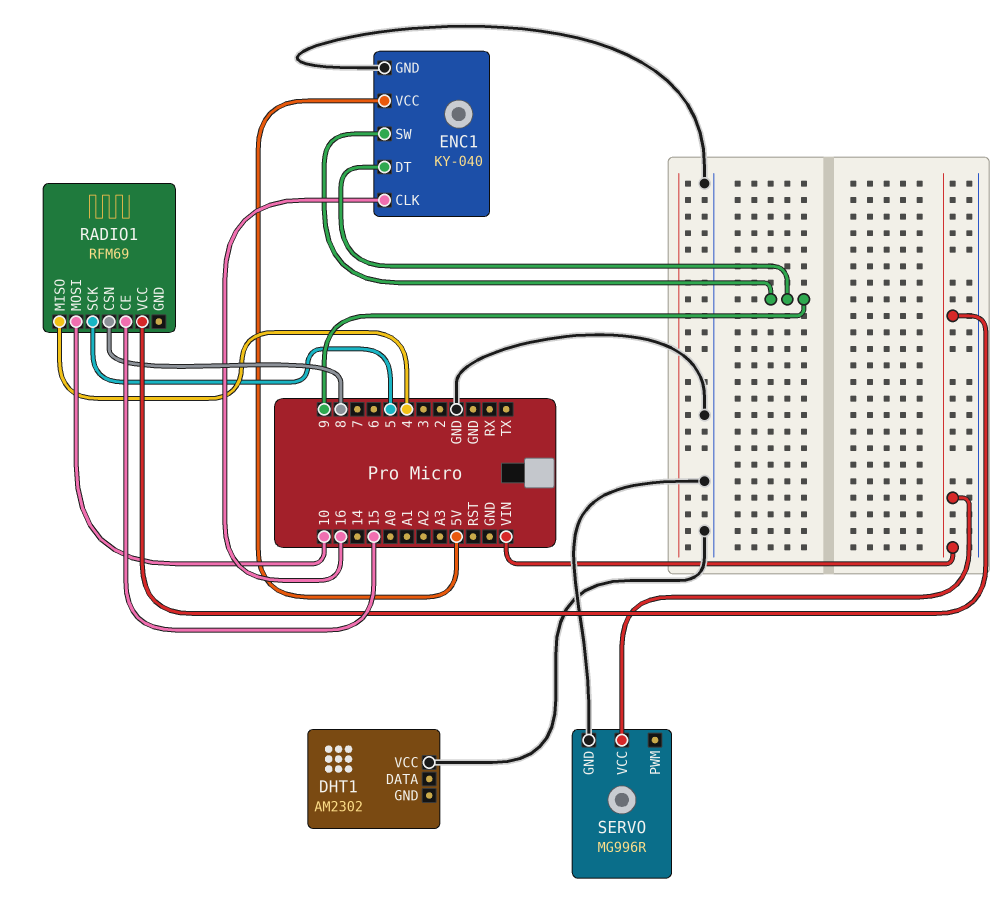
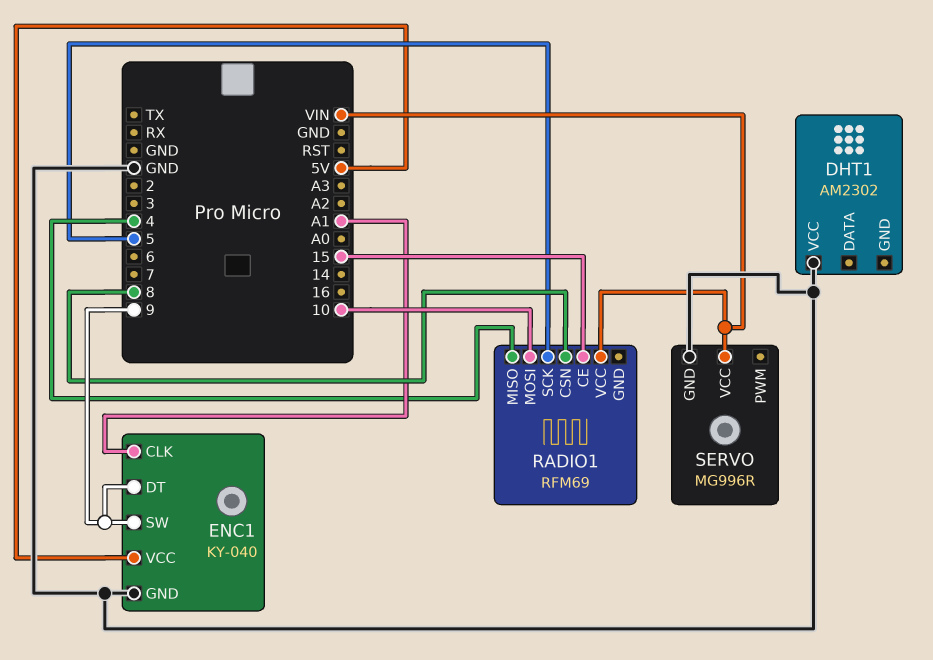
ENC1 pin CLK: 16 -> A1

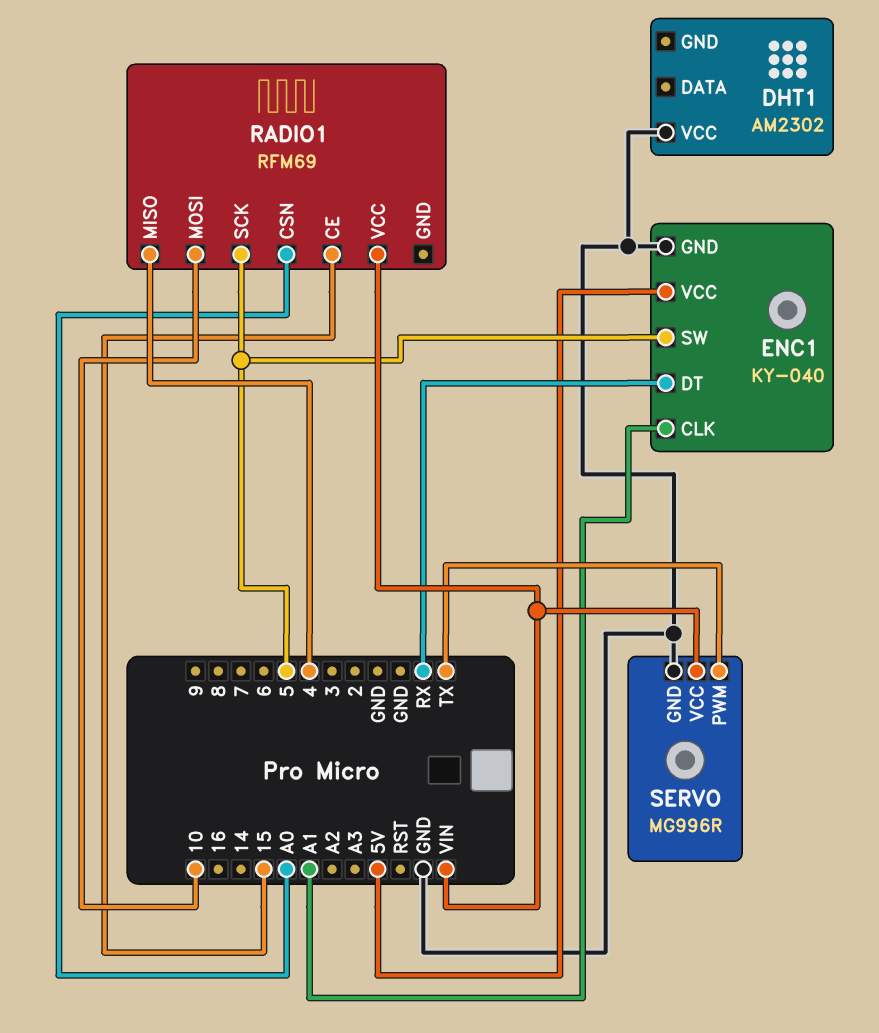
ENC1 pin DT: 9 -> RX
ENC1 pin SW: 9 -> 5
RADIO1 pin CSN: 8 -> A0
SERVO pin PWM: none -> TX

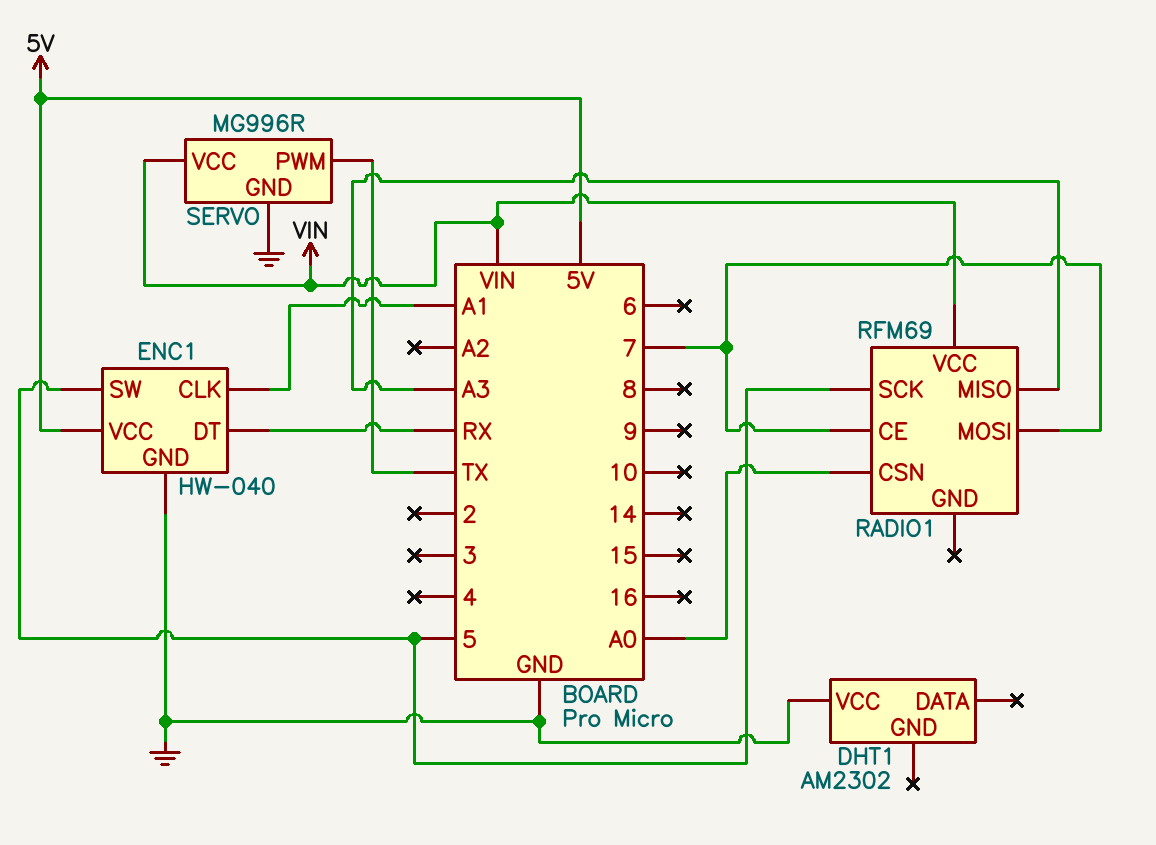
ENC1: KY-040 -> HW-040
RADIO1 pin CE: 15 -> 7
RADIO1 pin MISO: 4 -> A3
RADIO1 pin MOSI: 10 -> 7

